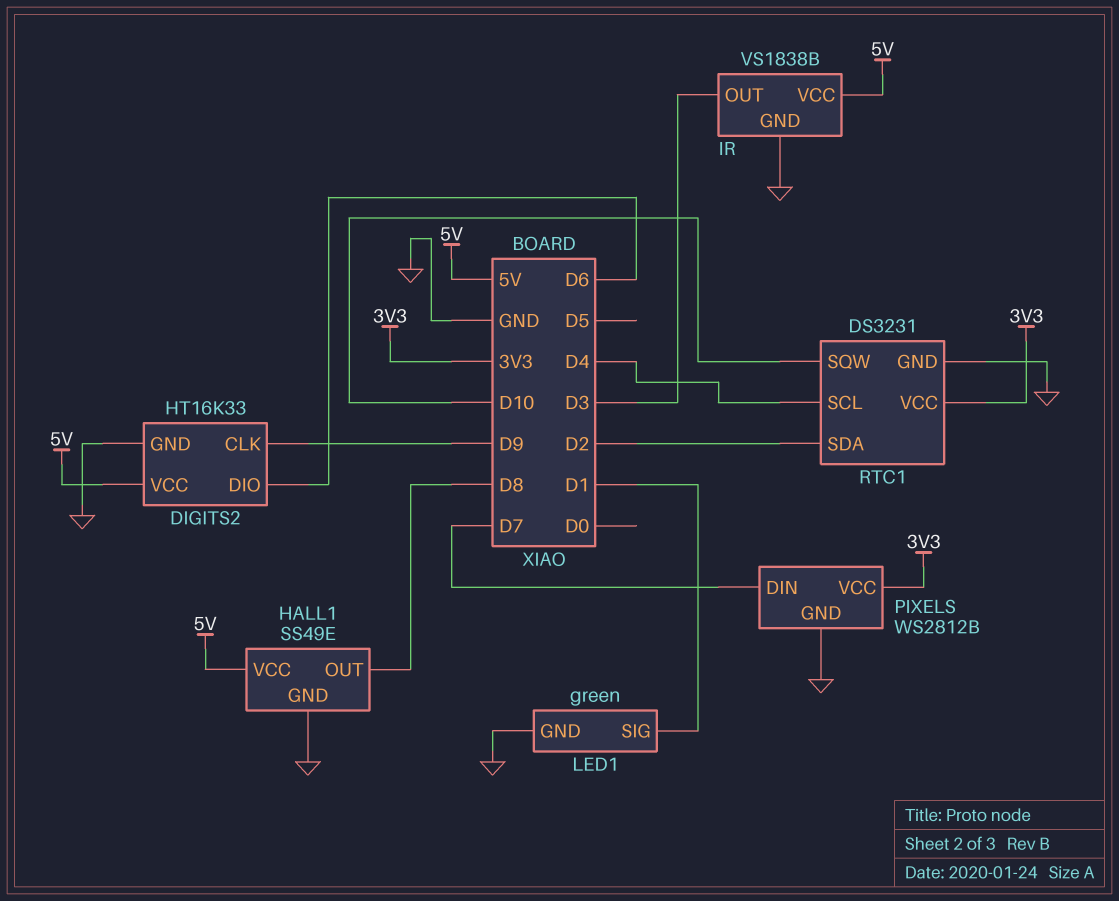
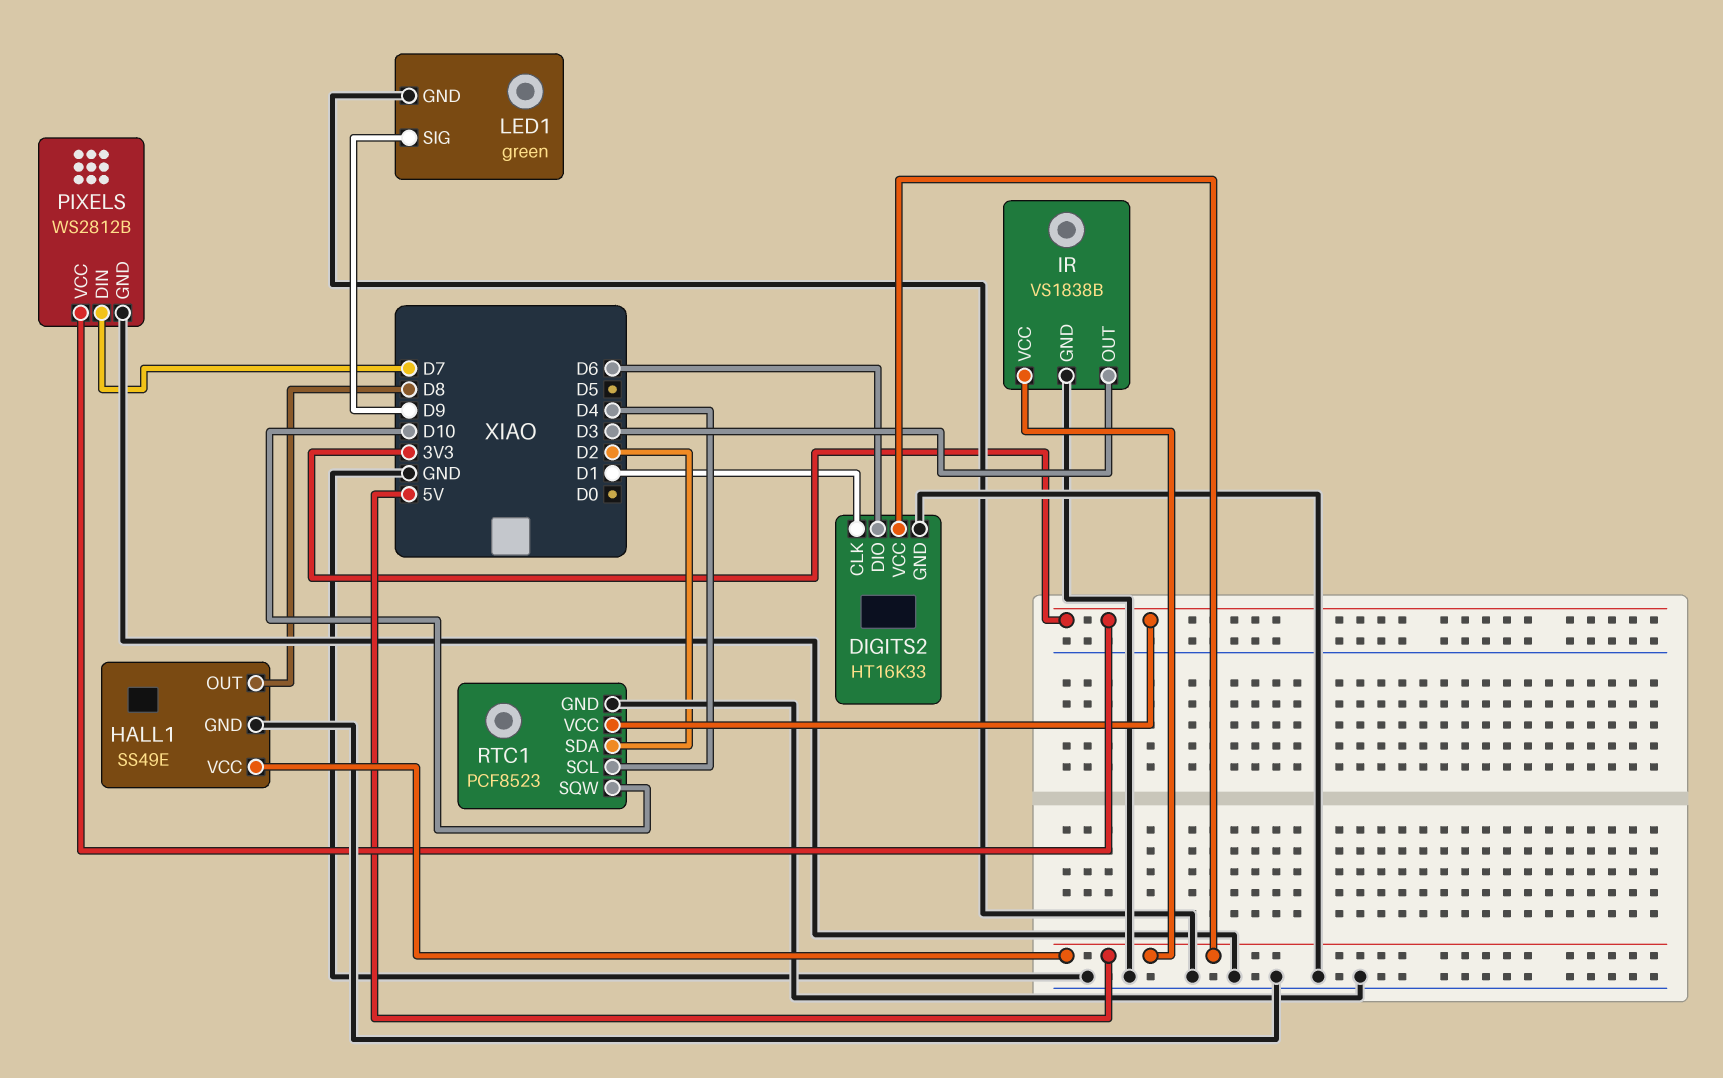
DIGITS2 pin CLK: D9 -> D1
LED1 pin SIG: D1 -> D9
RTC1: DS3231 -> PCF8523

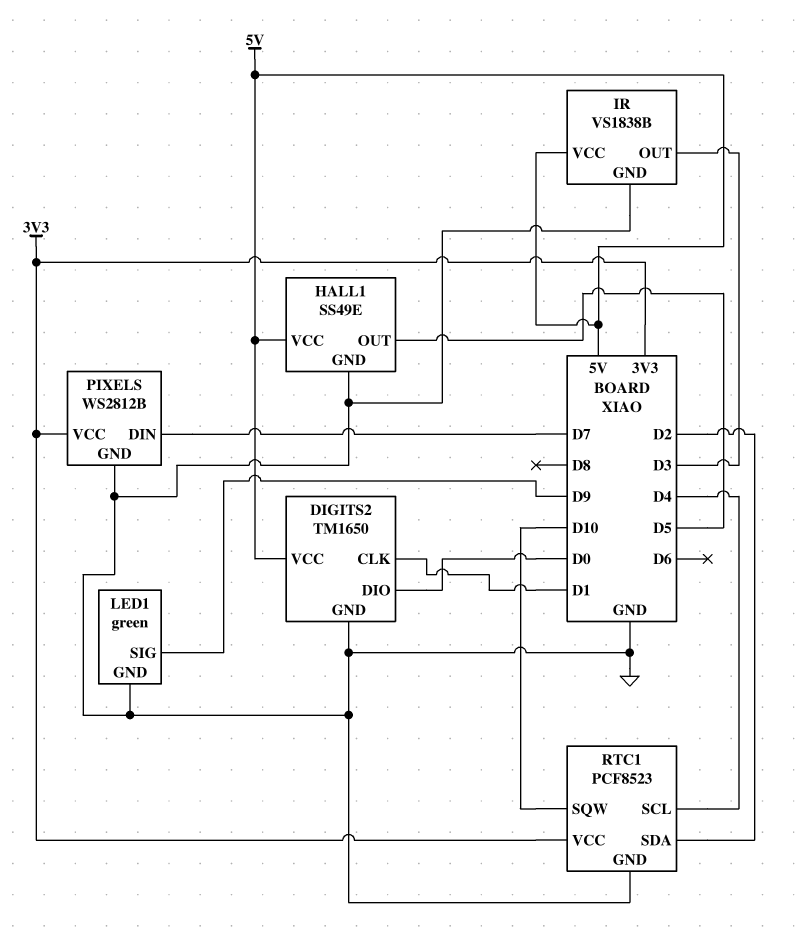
DIGITS2: HT16K33 -> TM1650
DIGITS2 pin DIO: D6 -> D0
HALL1 pin OUT: D8 -> D5

